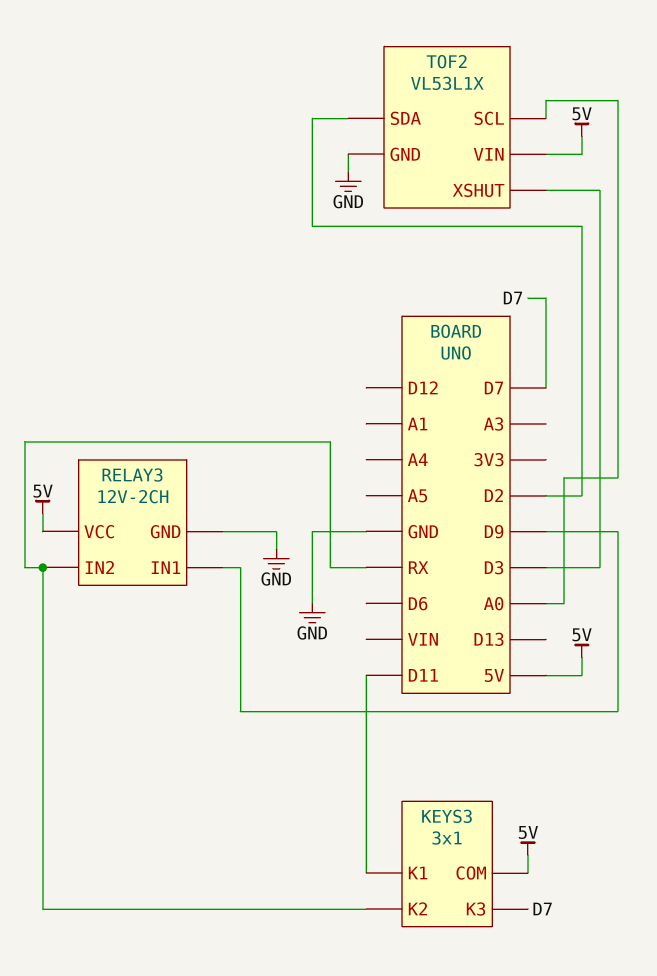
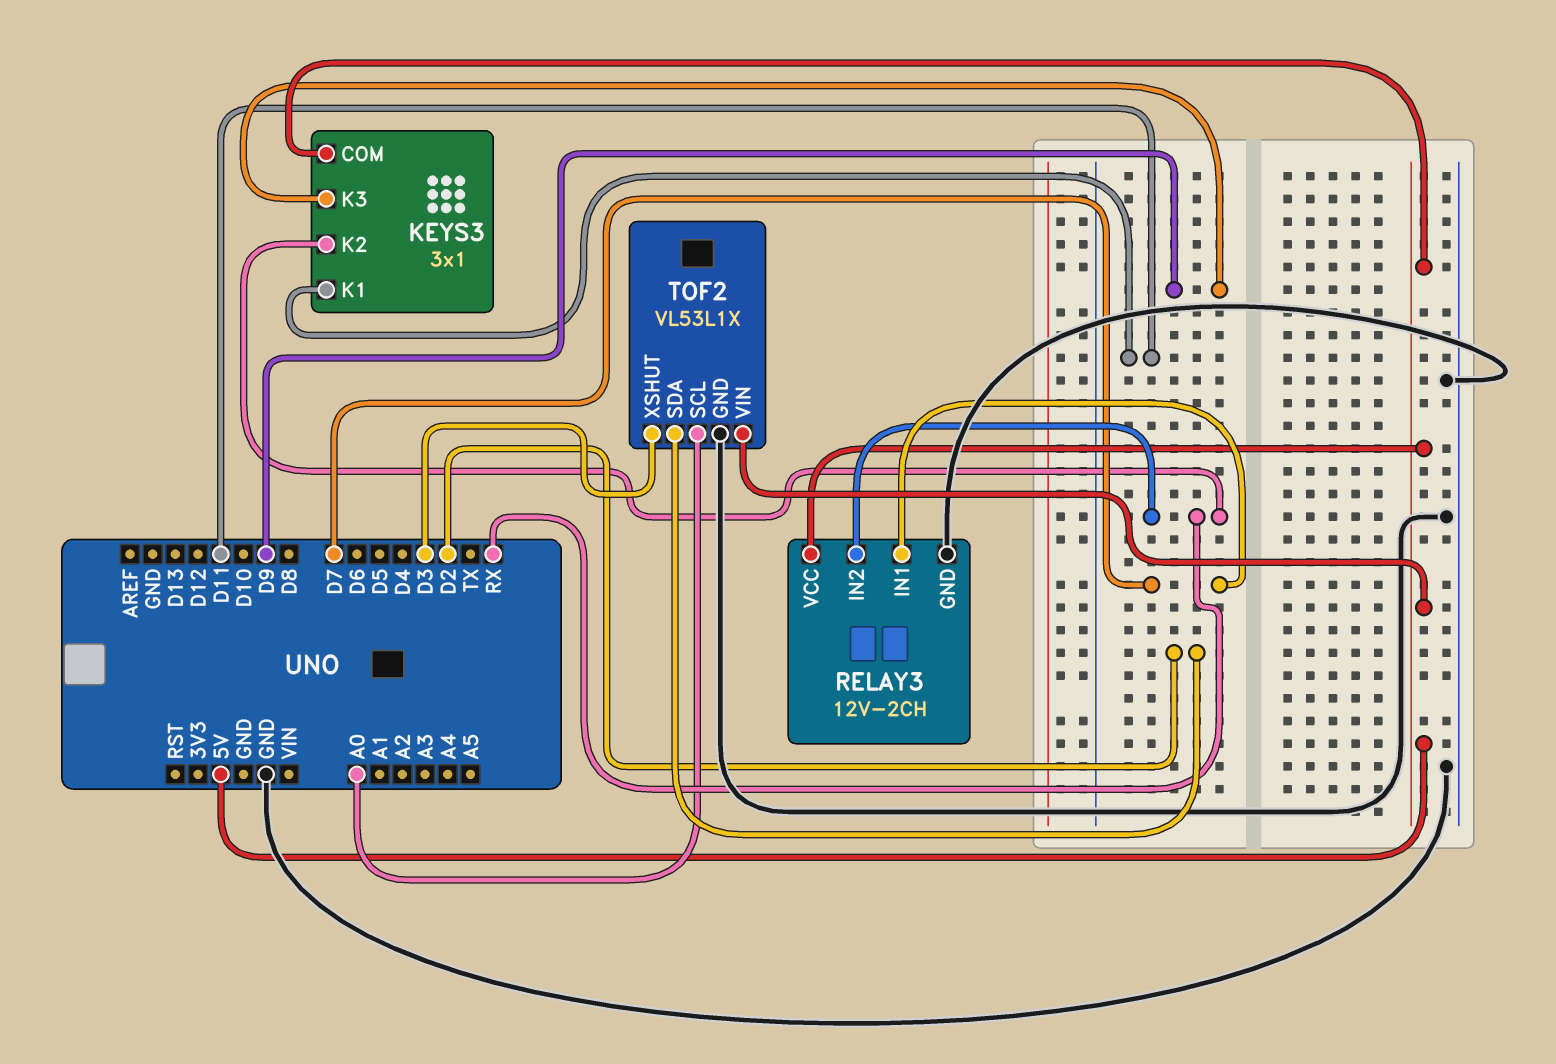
KEYS3 pin K3: D7 -> D9
RELAY3 pin IN1: D9 -> D7

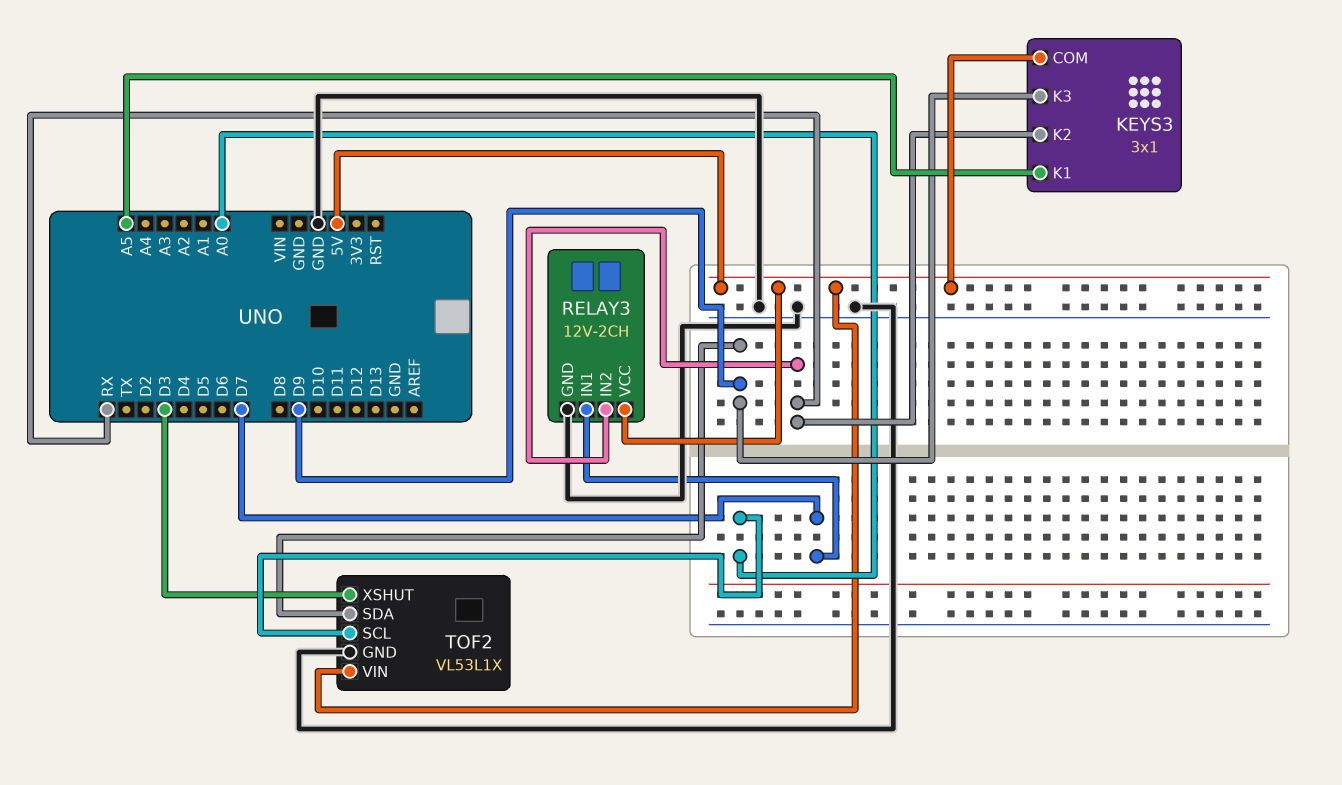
KEYS3 pin K1: D11 -> A5
TOF2 pin SDA: D2 -> D9

